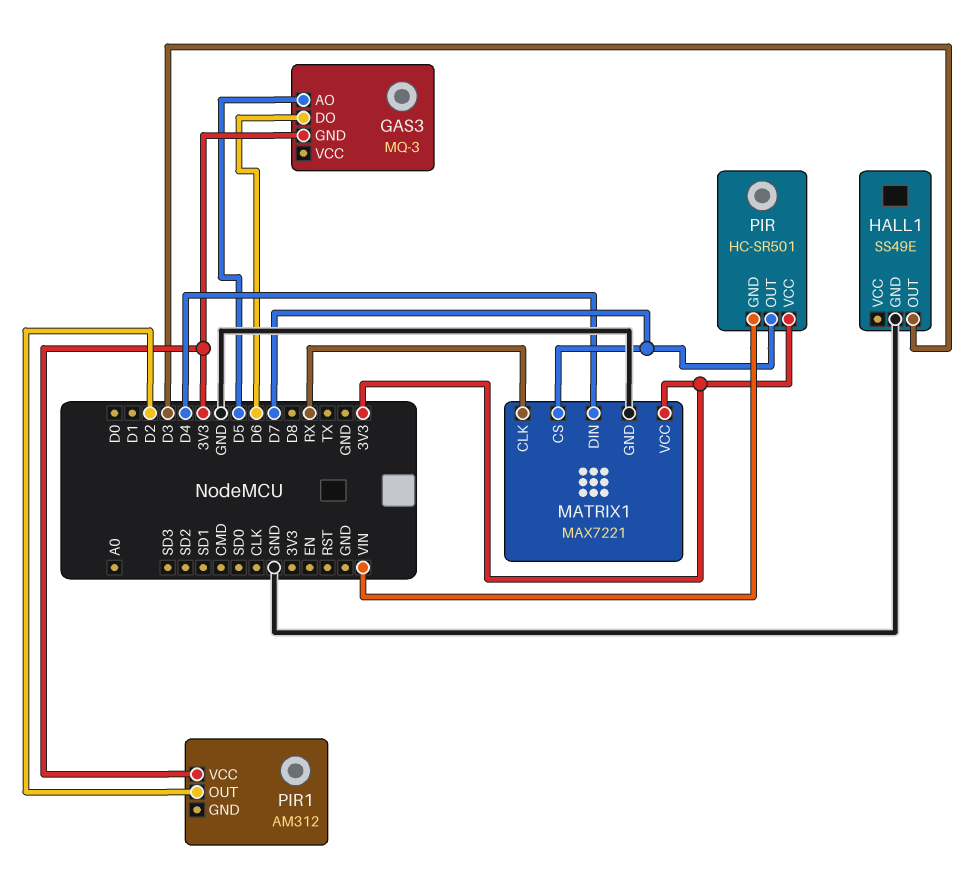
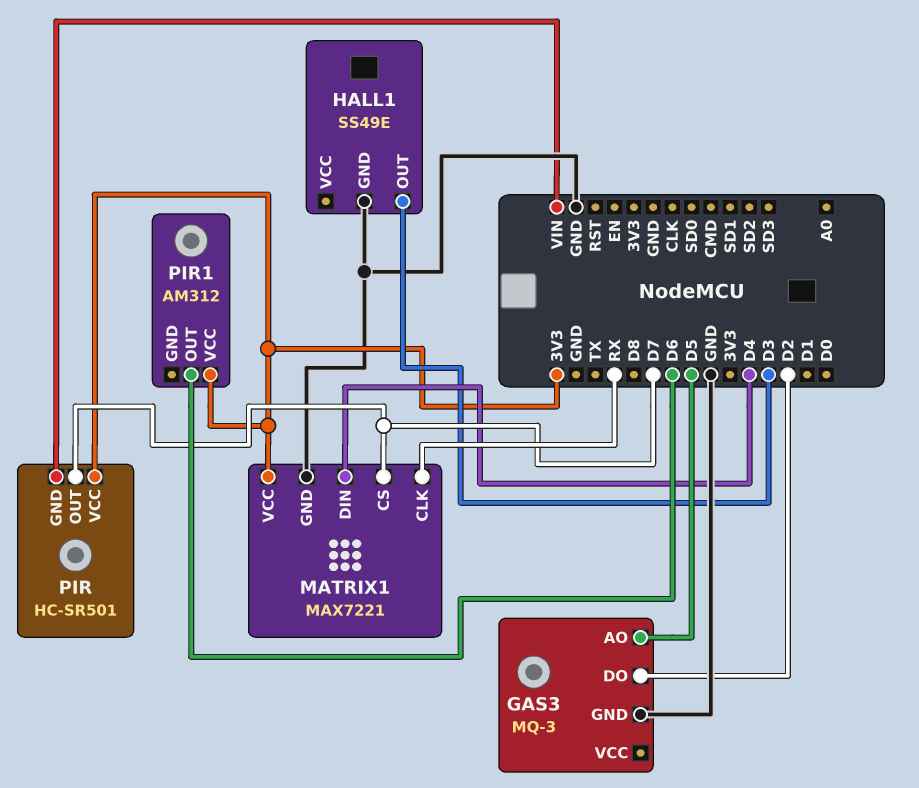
GAS3 pin DO: D6 -> D2
GAS3 pin GND: 3V3 -> GND
PIR1 pin OUT: D2 -> D6

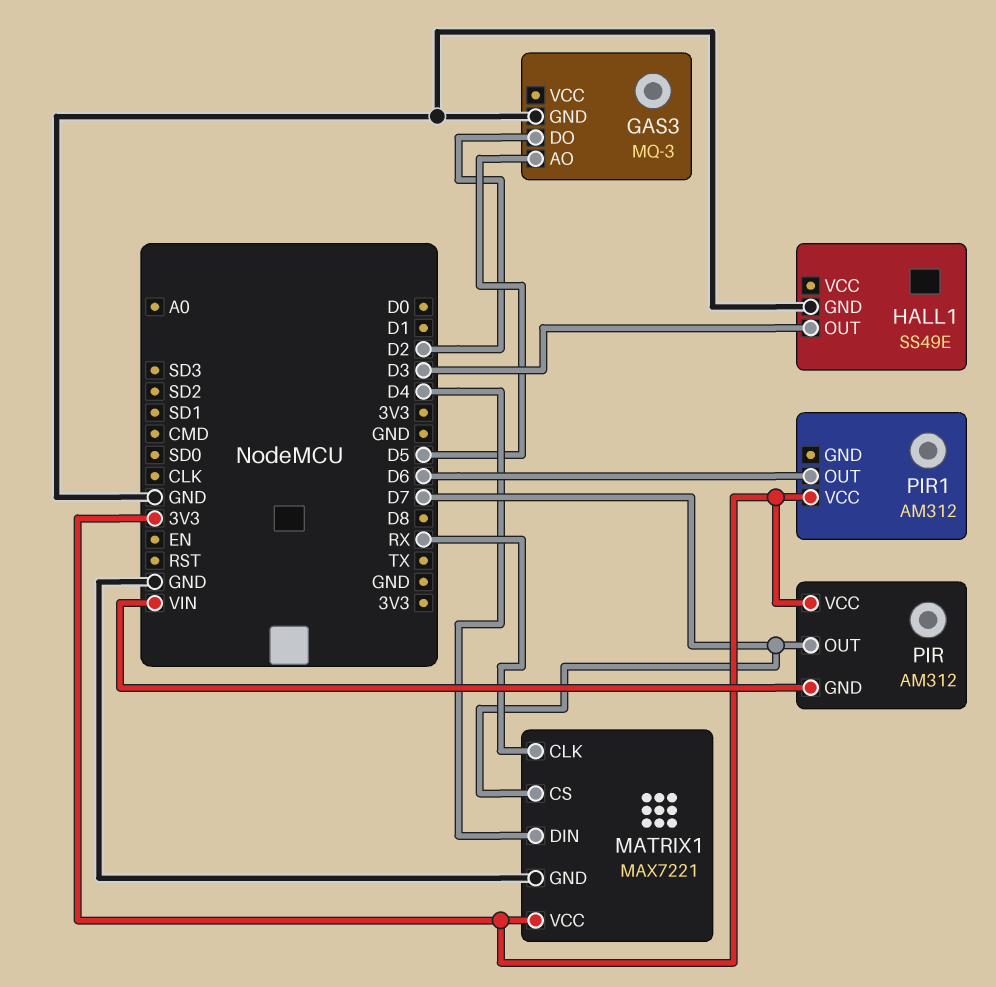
PIR: HC-SR501 -> AM312

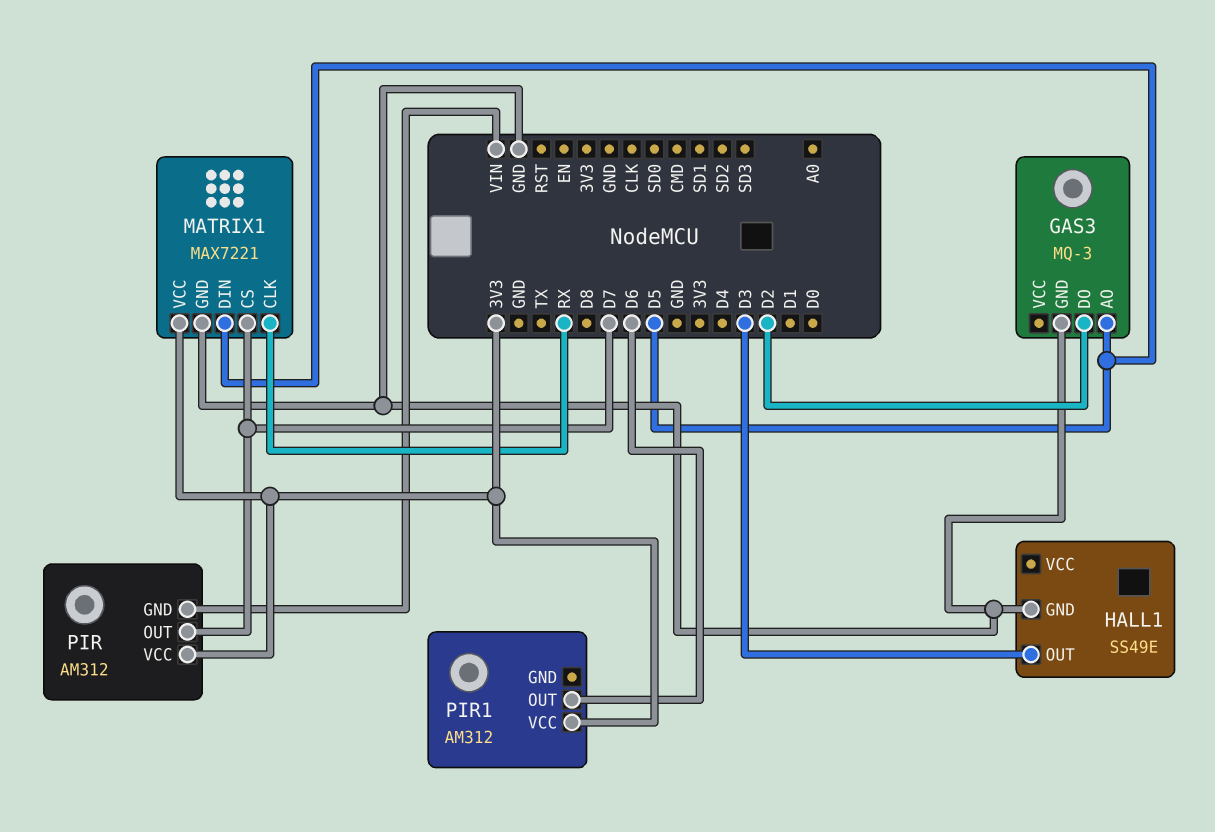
MATRIX1 pin DIN: D4 -> D5

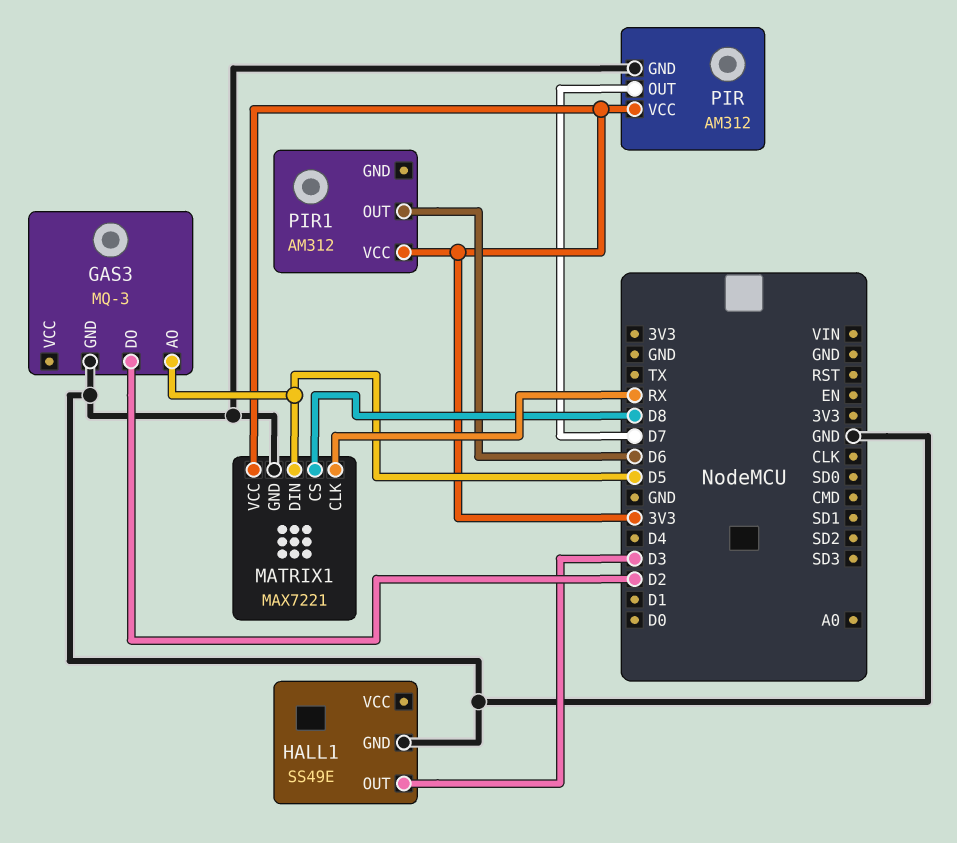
MATRIX1 pin CS: D7 -> D8
PIR pin GND: VIN -> GND

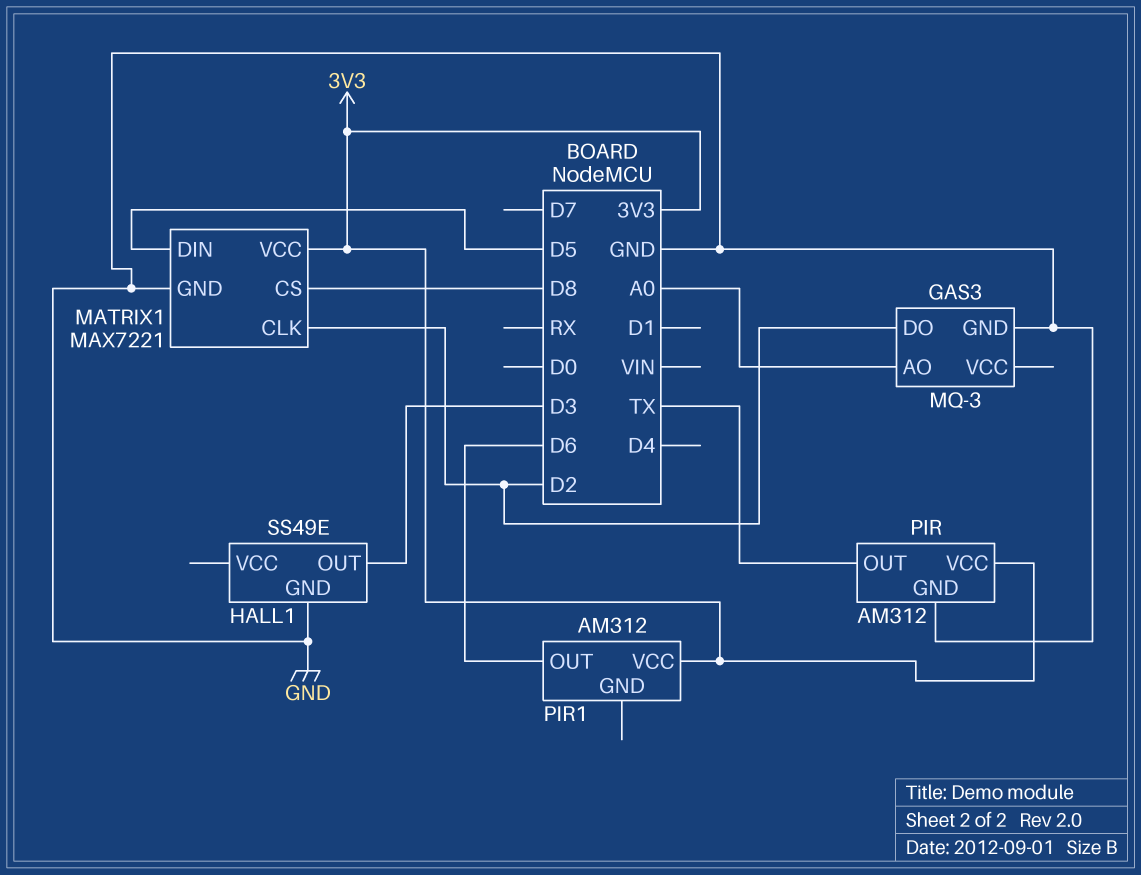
GAS3 pin AO: D5 -> A0
MATRIX1 pin CLK: RX -> D2
PIR pin OUT: D7 -> TX

